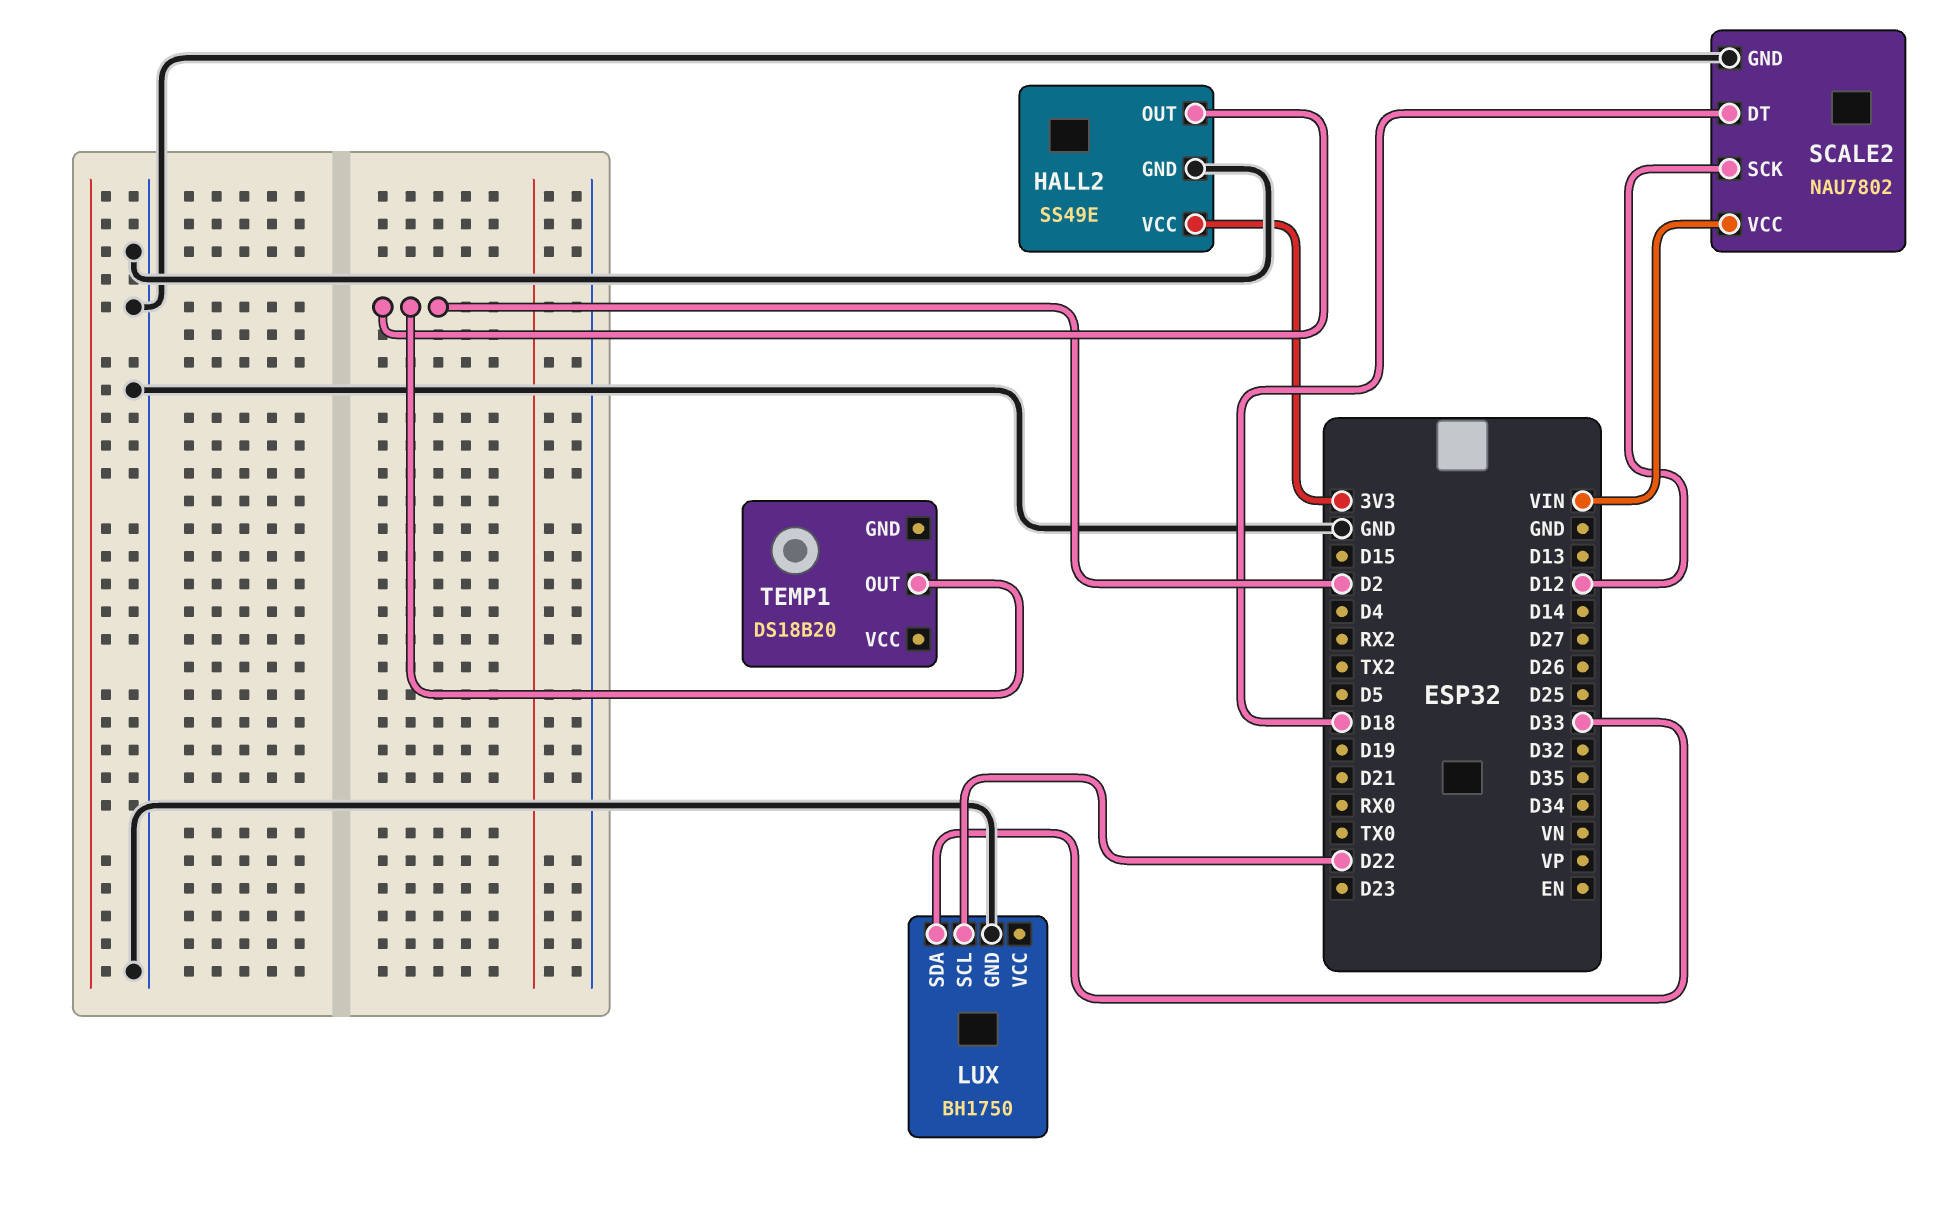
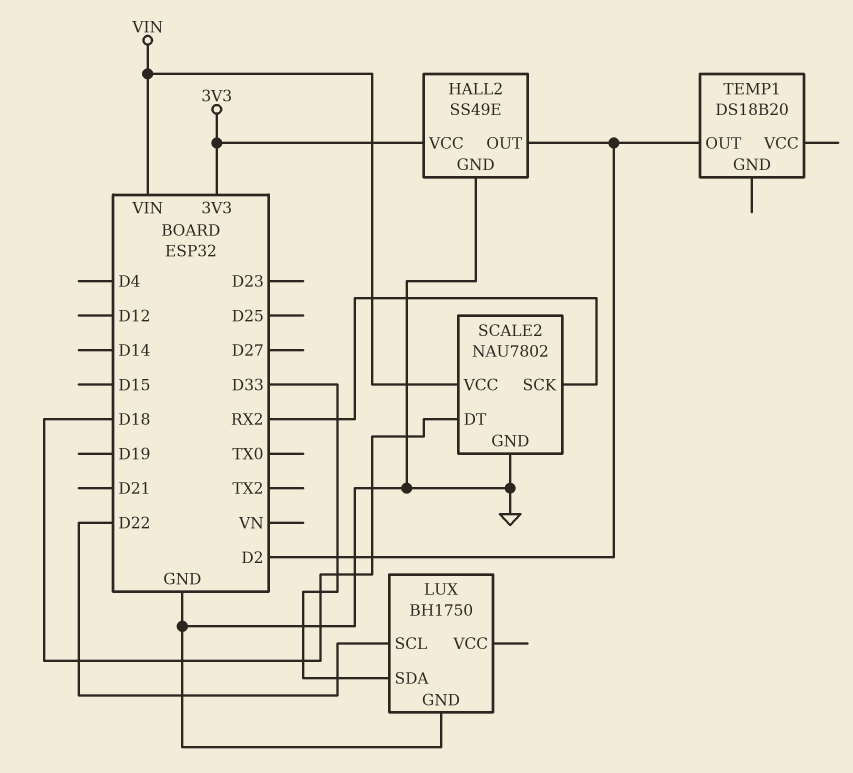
SCALE2 pin SCK: D12 -> RX2

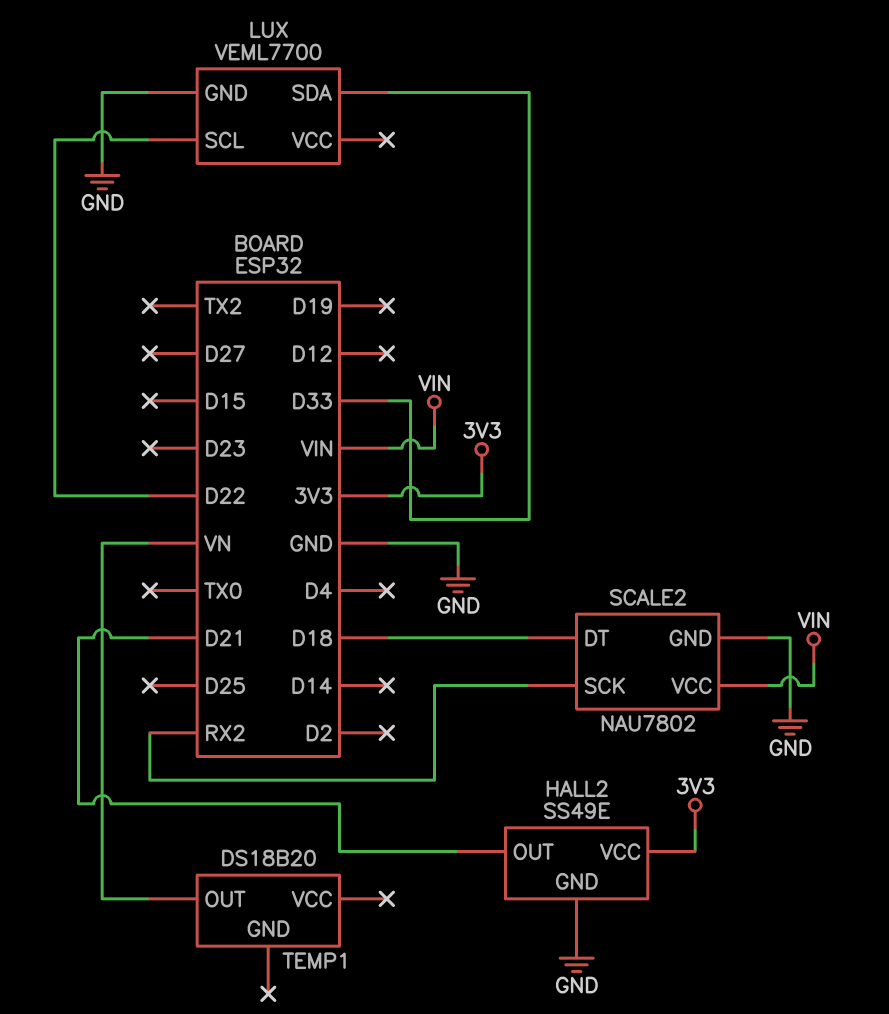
HALL2 pin OUT: D2 -> D21
LUX: BH1750 -> VEML7700
TEMP1 pin OUT: D2 -> VN

